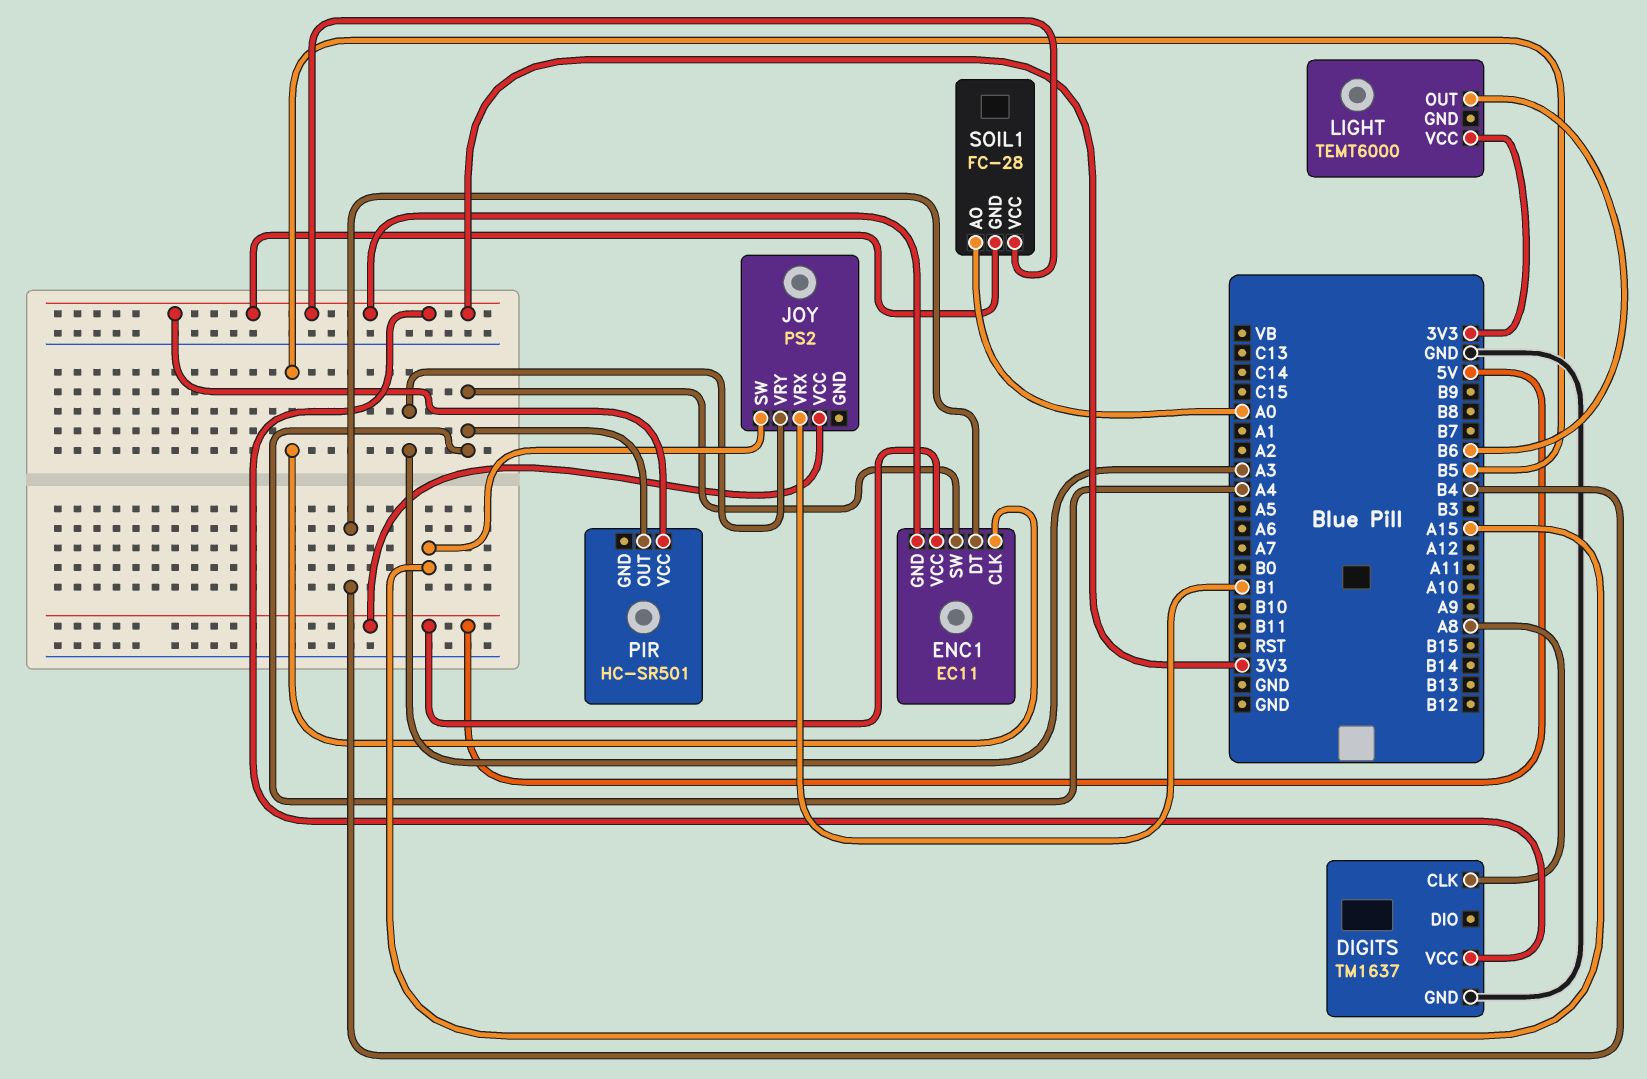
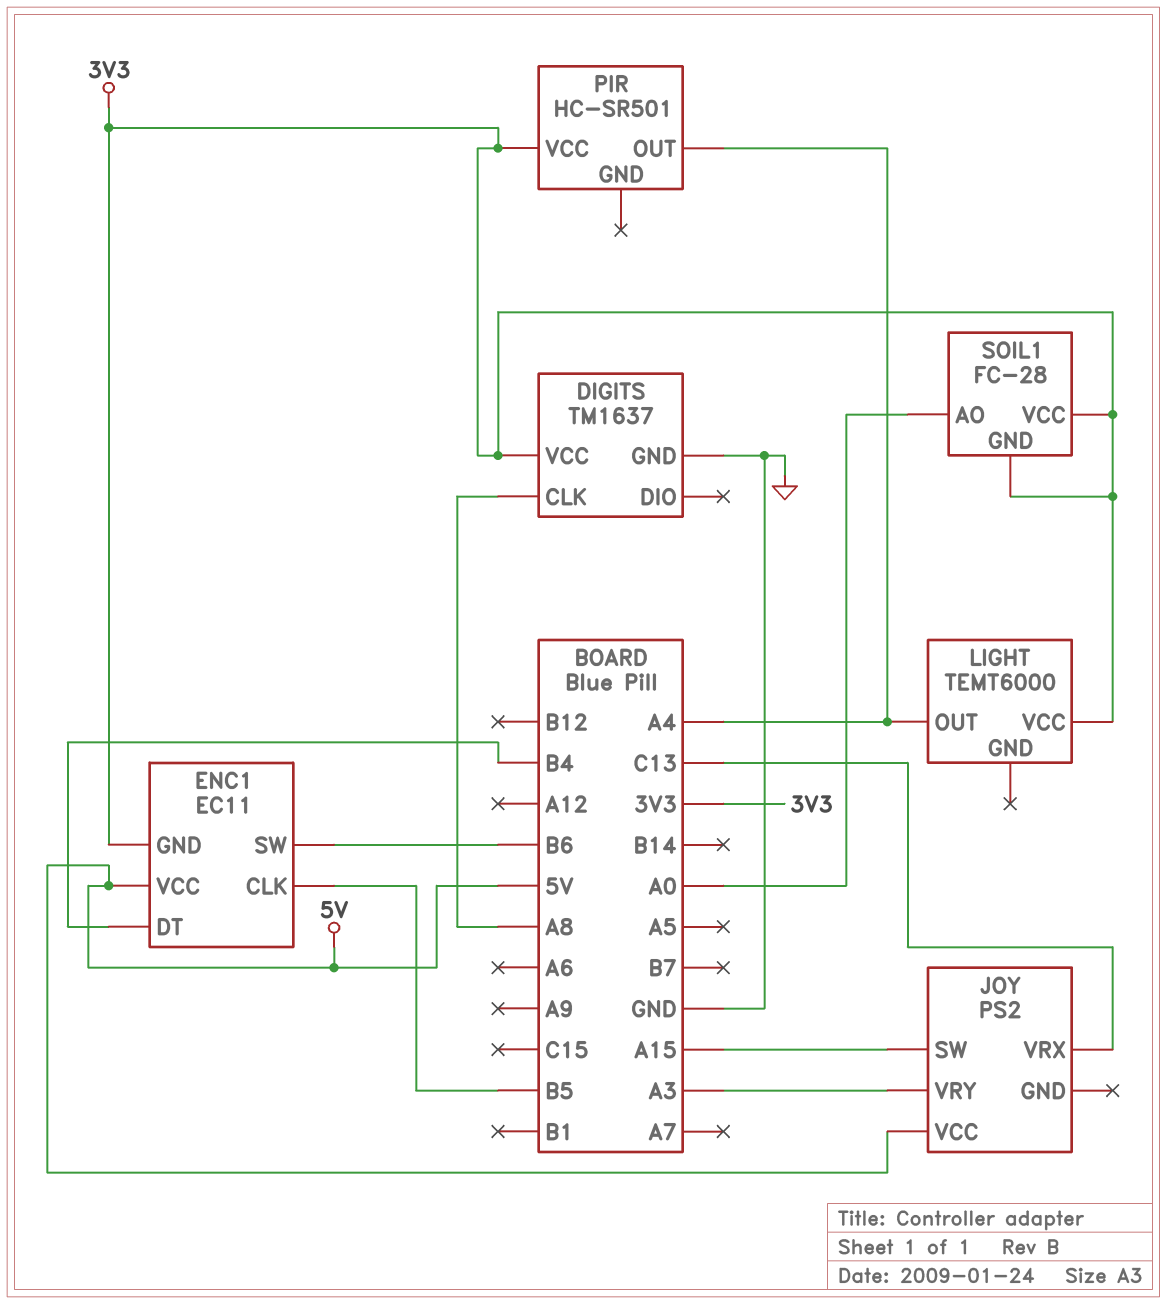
ENC1 pin SW: A4 -> B6
JOY pin VRX: B1 -> C13
LIGHT pin OUT: B6 -> A4

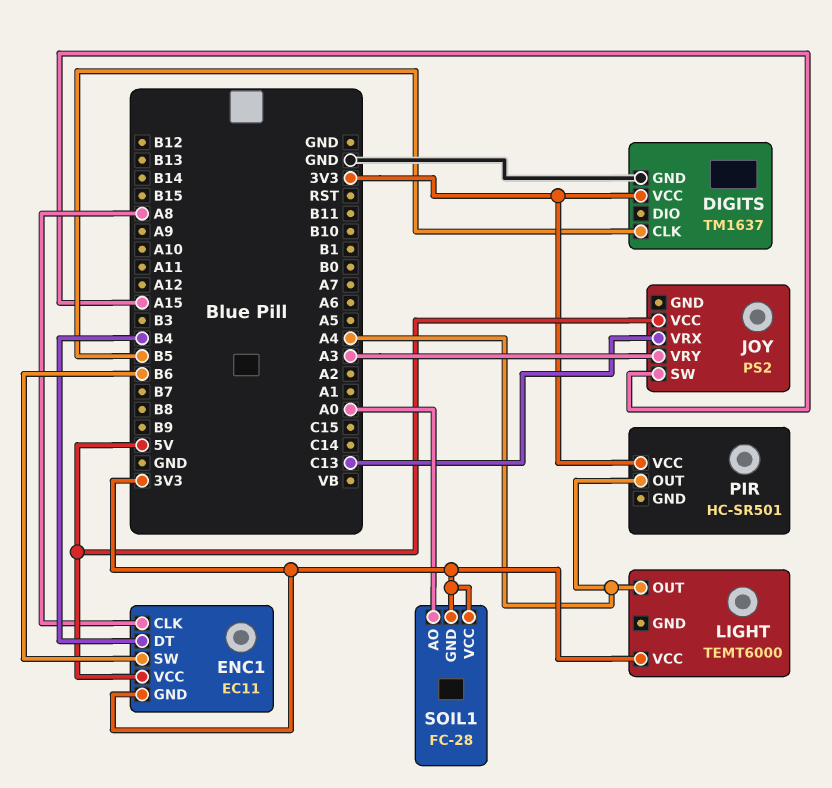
DIGITS pin CLK: A8 -> B5
ENC1 pin CLK: B5 -> A8

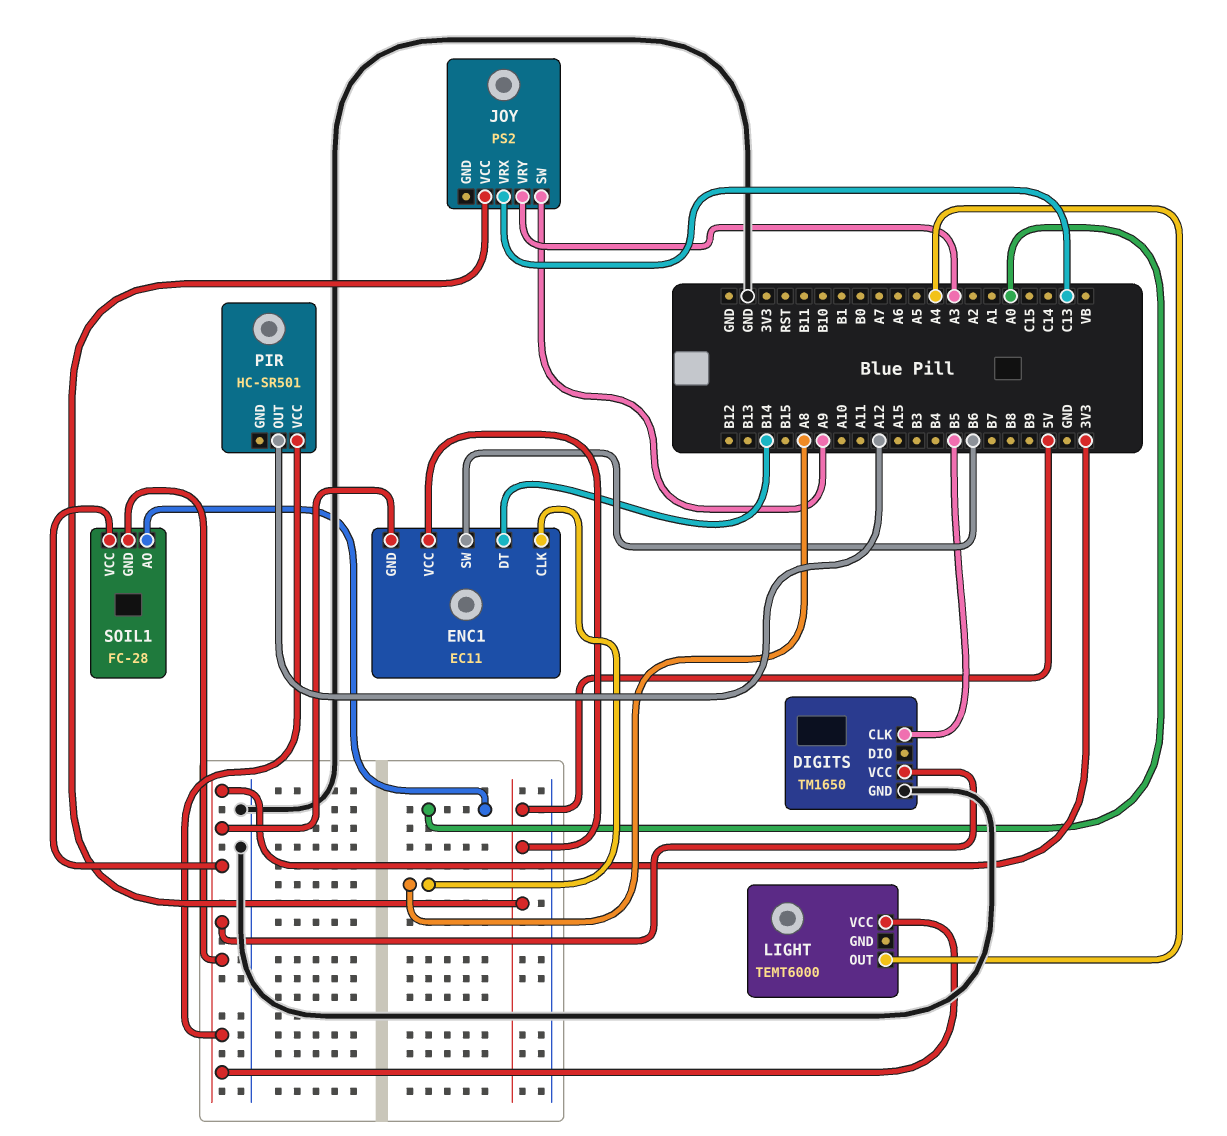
DIGITS: TM1637 -> TM1650
ENC1 pin DT: B4 -> B14
JOY pin SW: A15 -> A9
PIR pin OUT: A4 -> A12

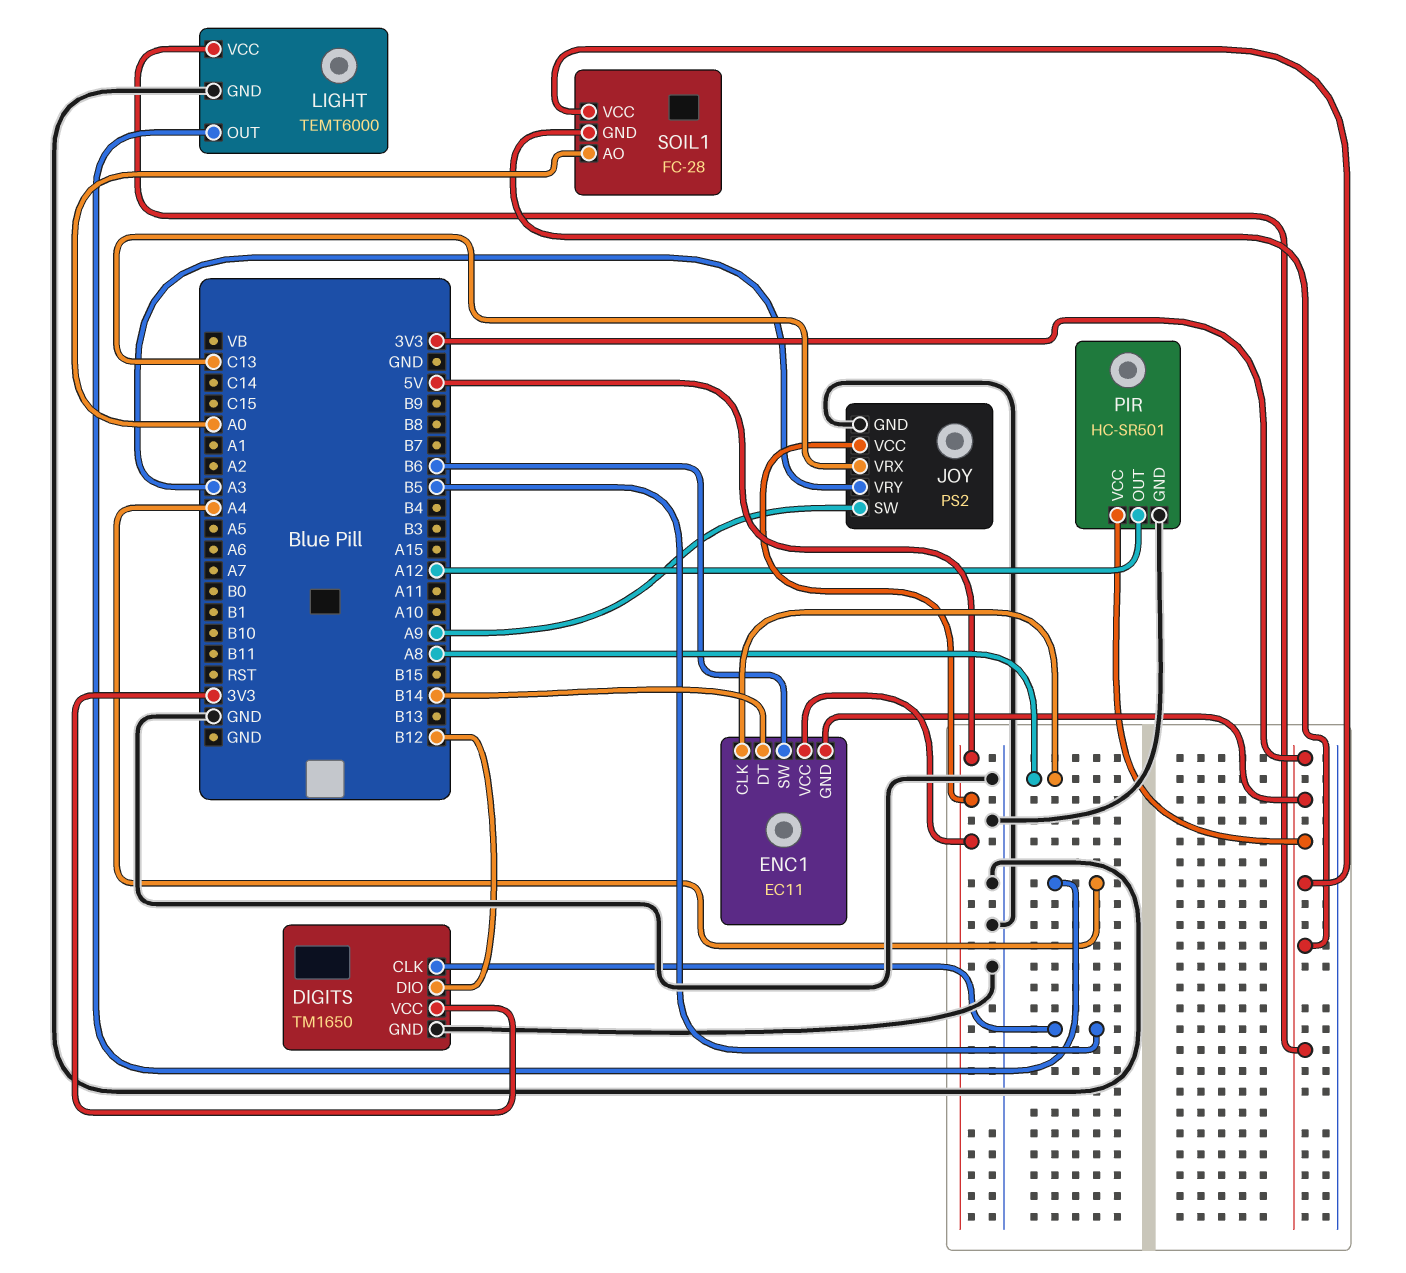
DIGITS pin DIO: none -> B12
JOY pin GND: none -> GND
LIGHT pin GND: none -> GND
PIR pin GND: none -> GND

